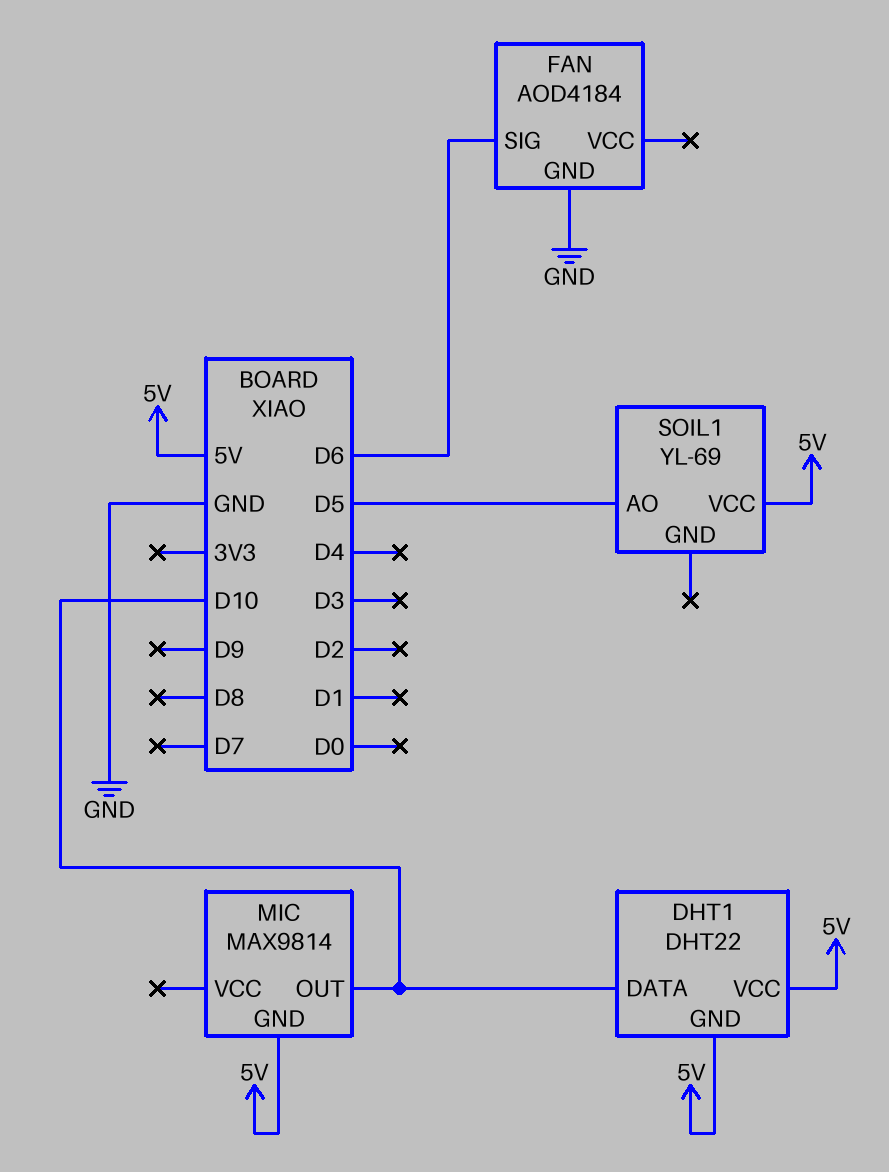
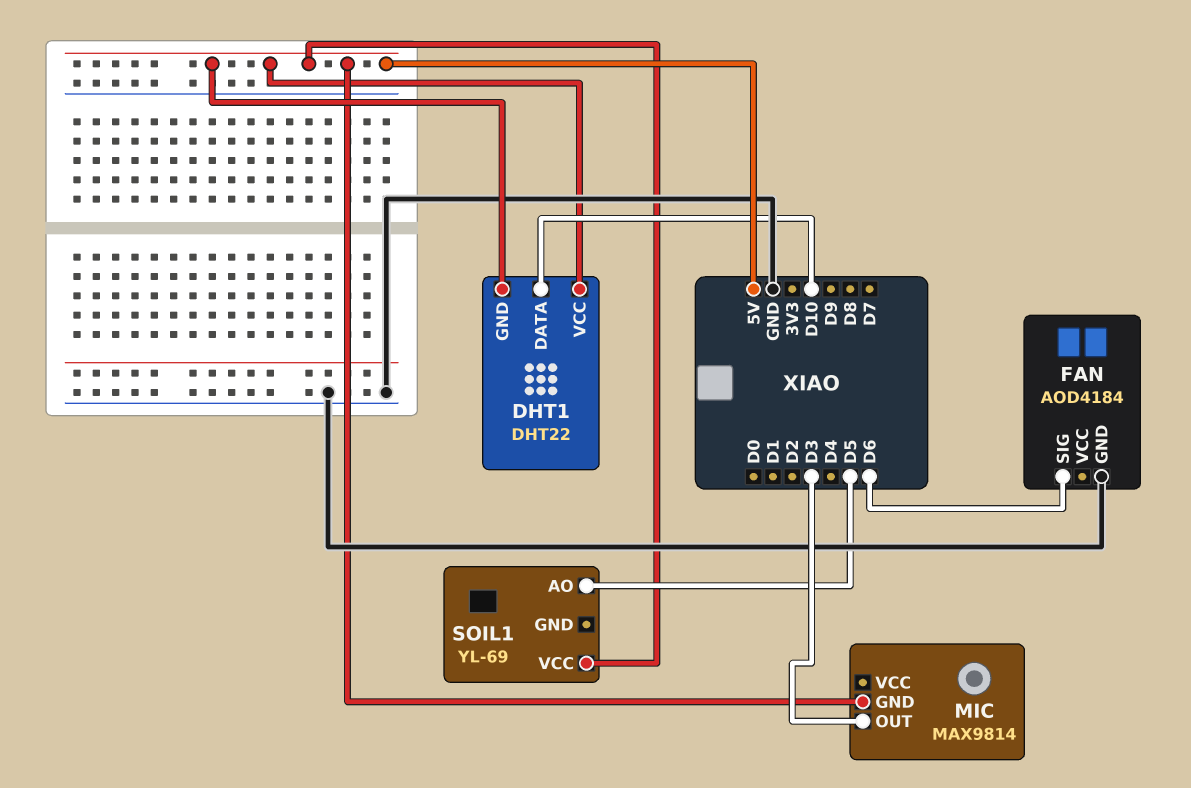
MIC pin OUT: D10 -> D3

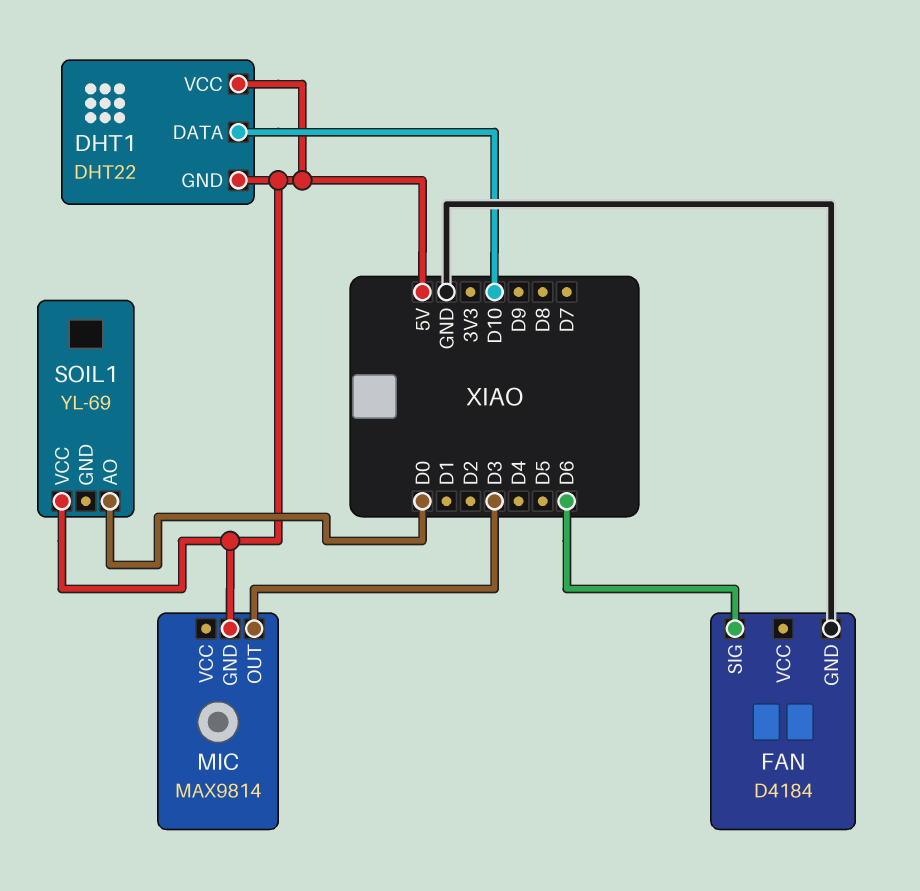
FAN: AOD4184 -> D4184
SOIL1 pin AO: D5 -> D0

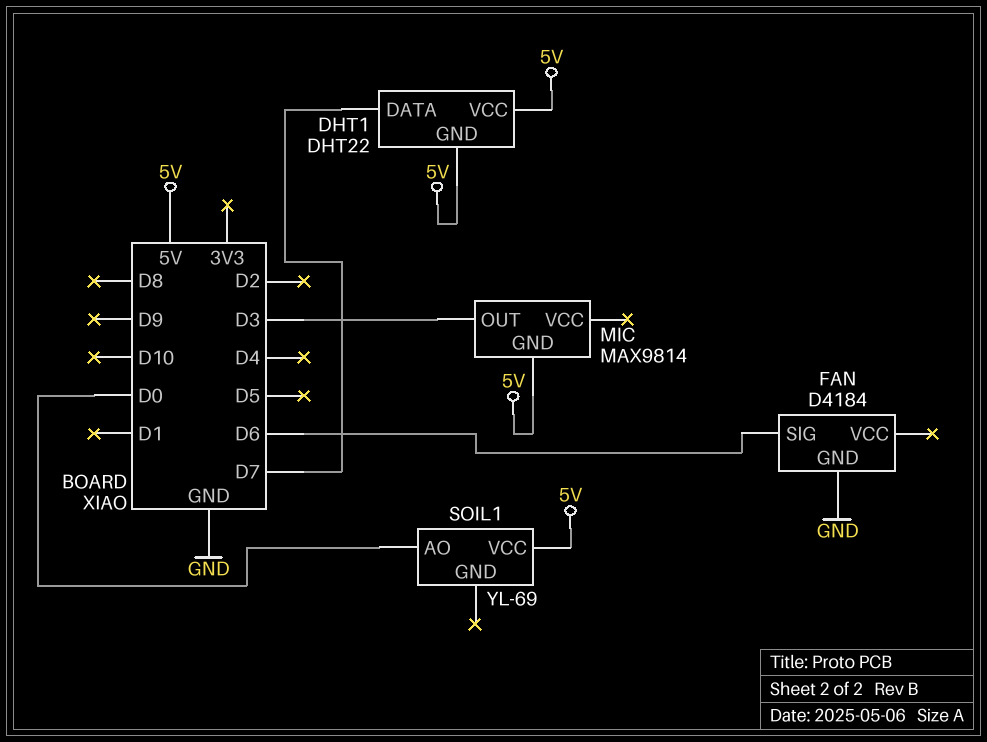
DHT1 pin DATA: D10 -> D7

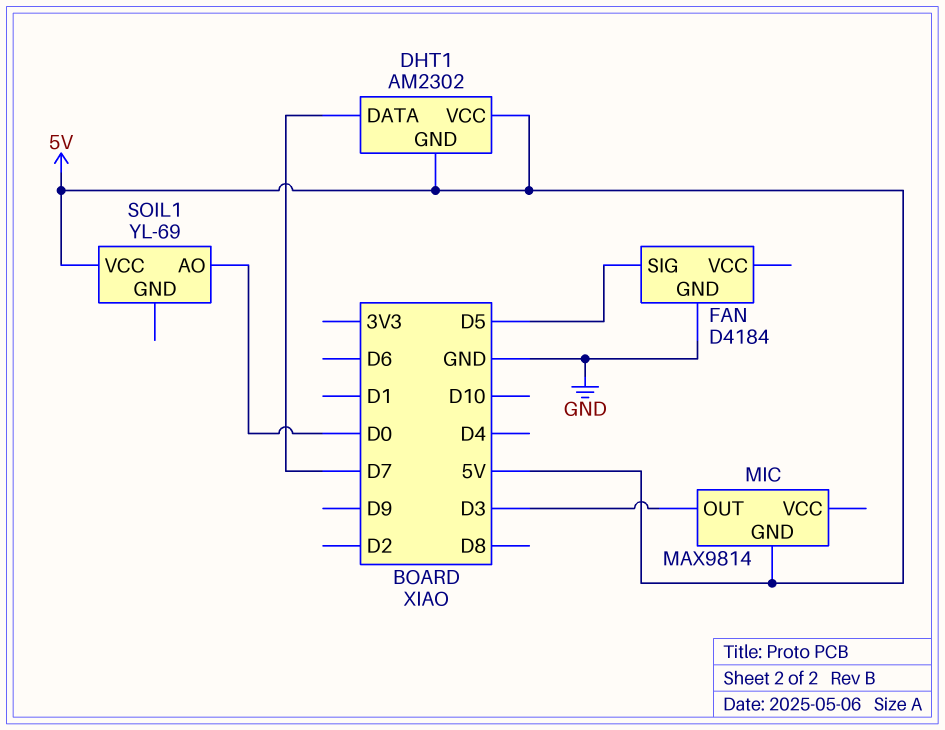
DHT1: DHT22 -> AM2302
FAN pin SIG: D6 -> D5

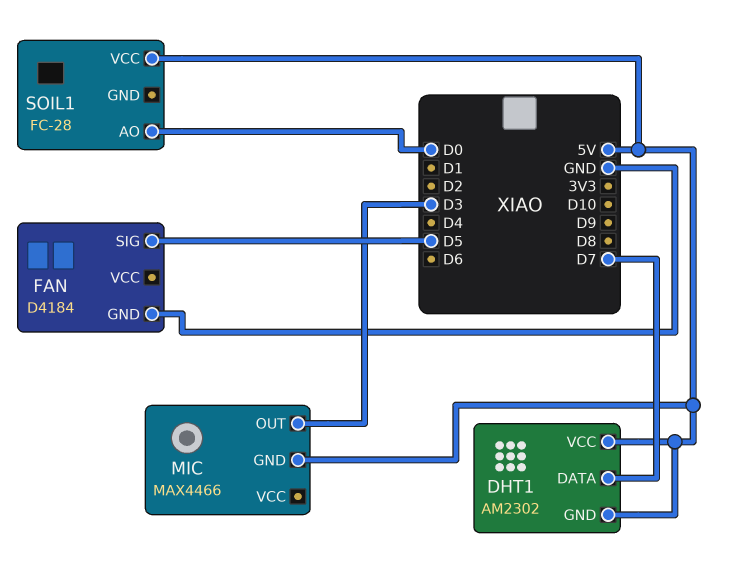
MIC: MAX9814 -> MAX4466
SOIL1: YL-69 -> FC-28

